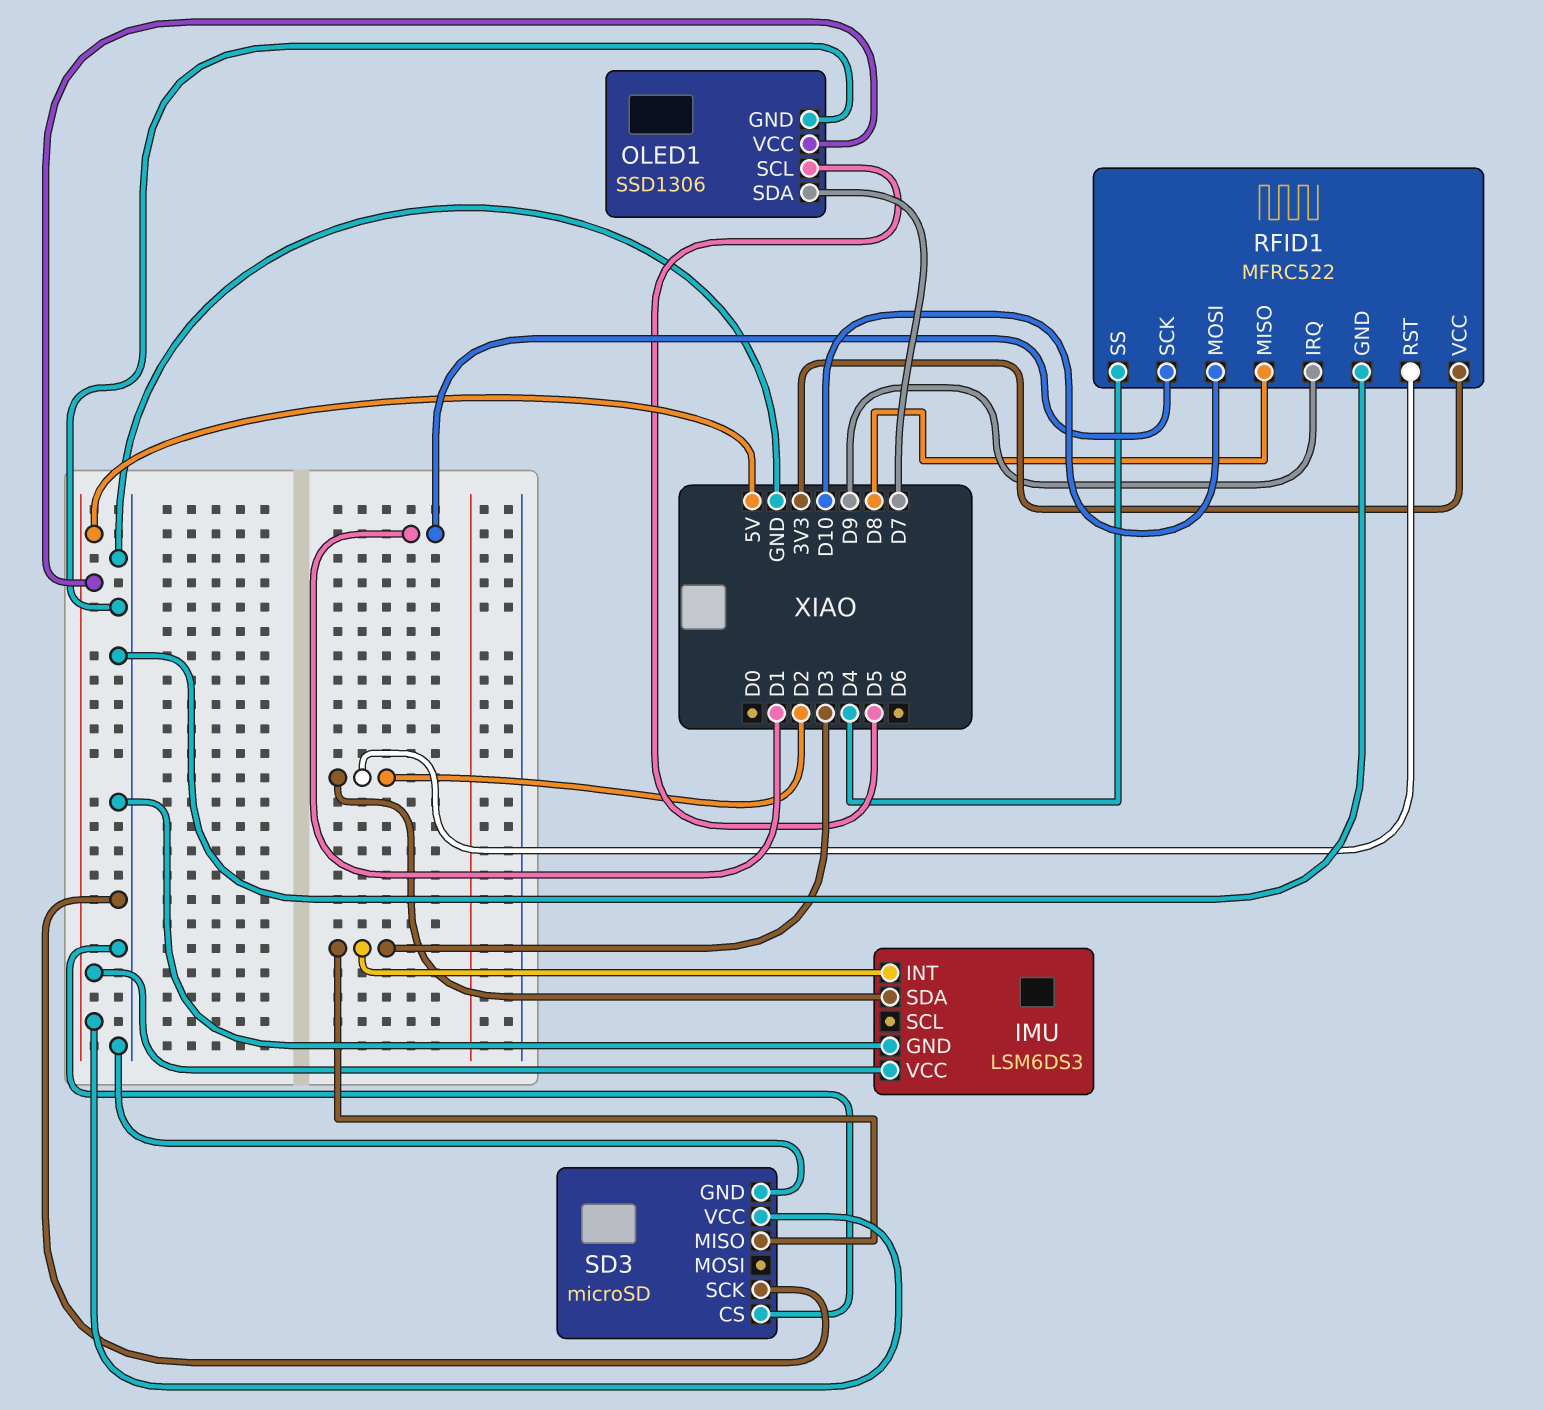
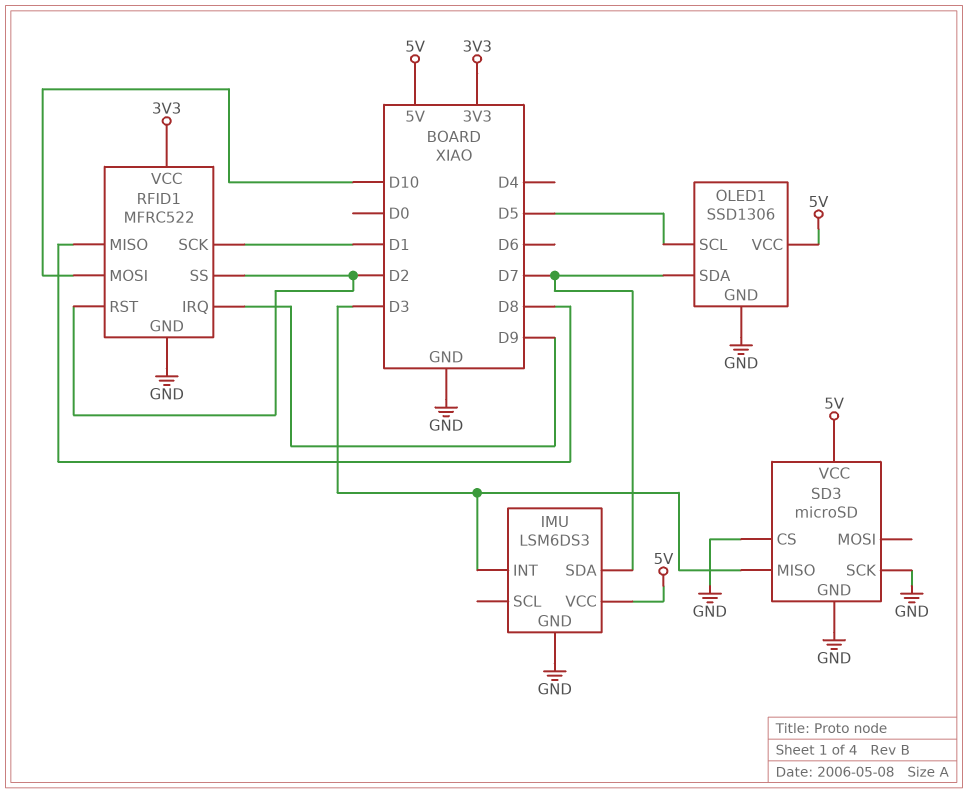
IMU pin SDA: D2 -> D7
RFID1 pin SS: D4 -> D2

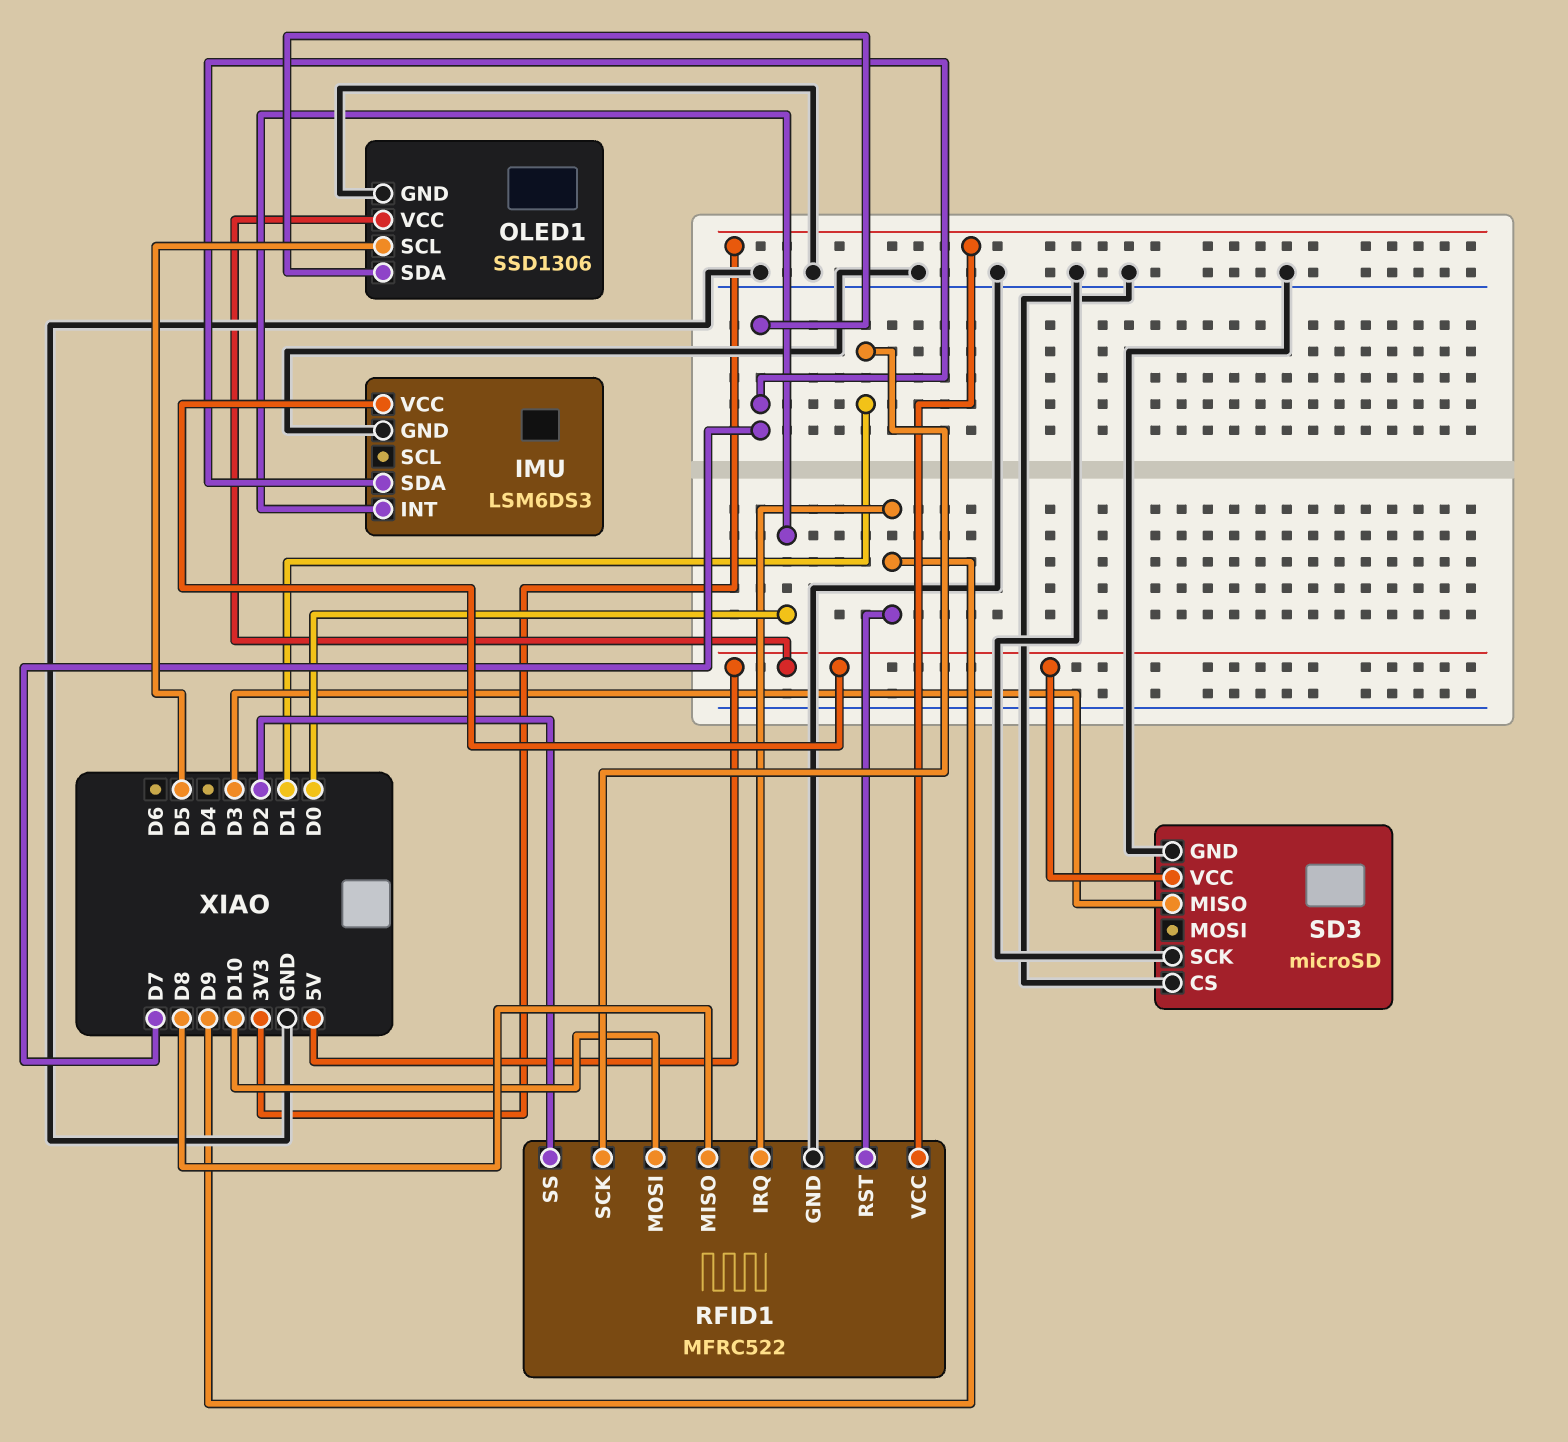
IMU pin INT: D3 -> D0
RFID1 pin RST: D2 -> D9

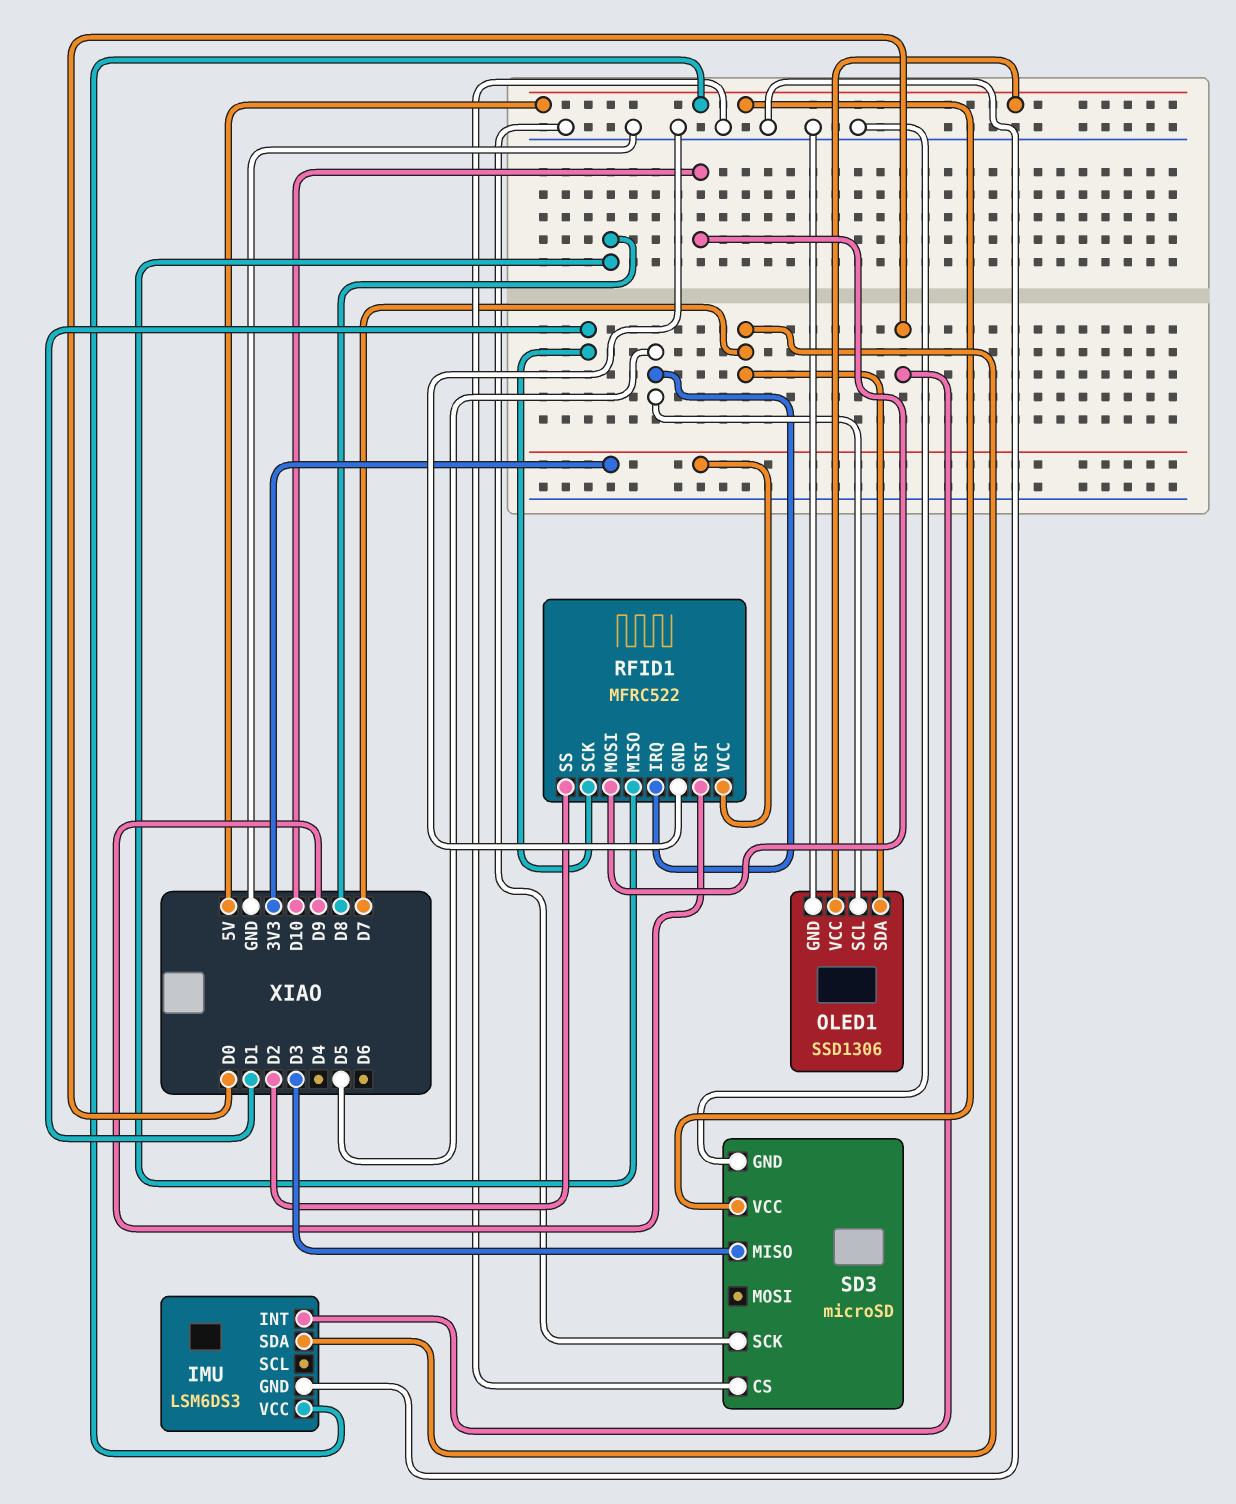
RFID1 pin IRQ: D9 -> D5

